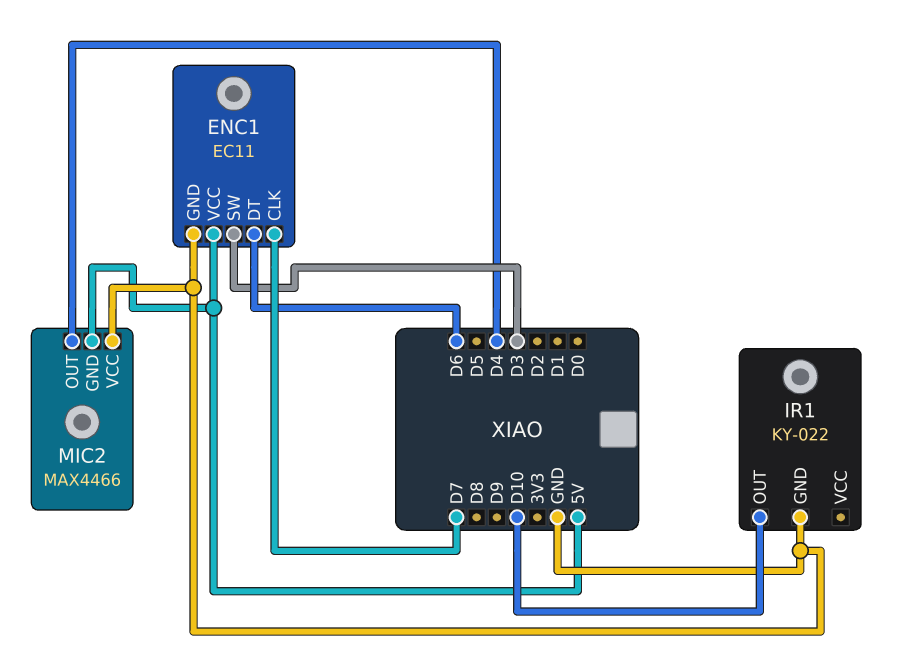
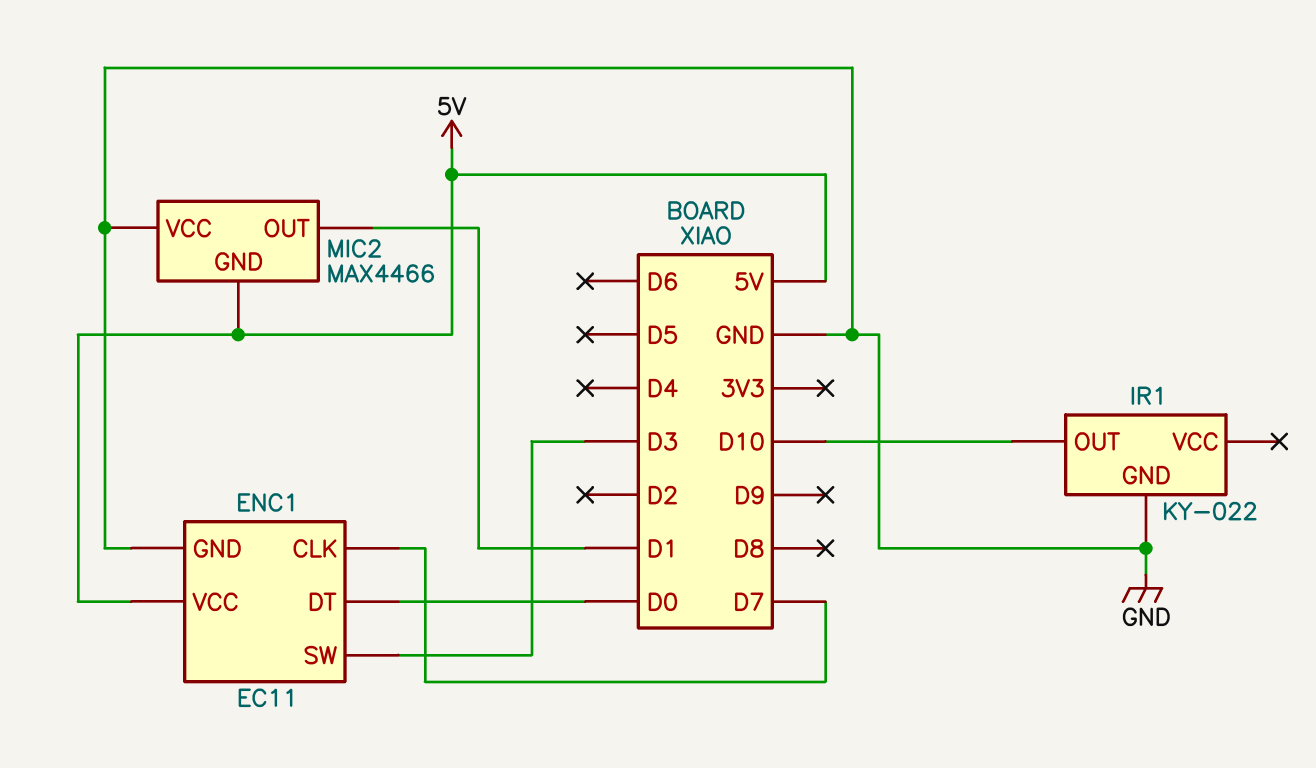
ENC1 pin DT: D6 -> D0
MIC2 pin OUT: D4 -> D1

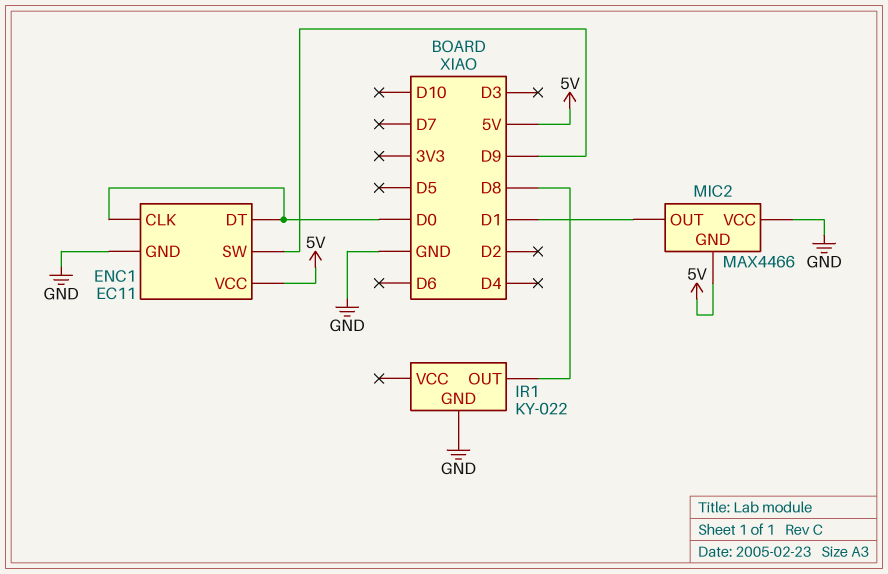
ENC1 pin CLK: D7 -> D0
ENC1 pin SW: D3 -> D9
IR1 pin OUT: D10 -> D8

